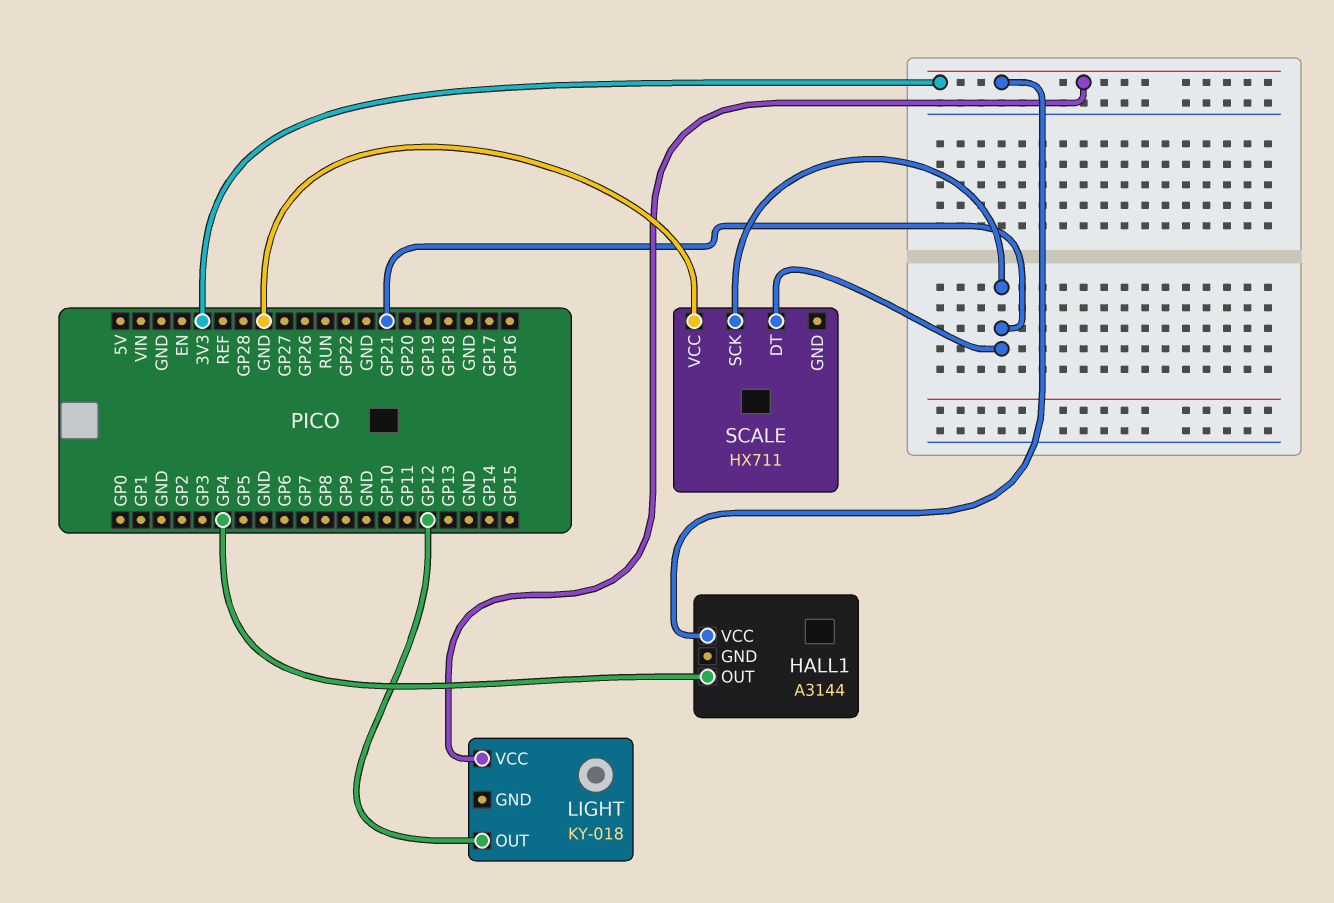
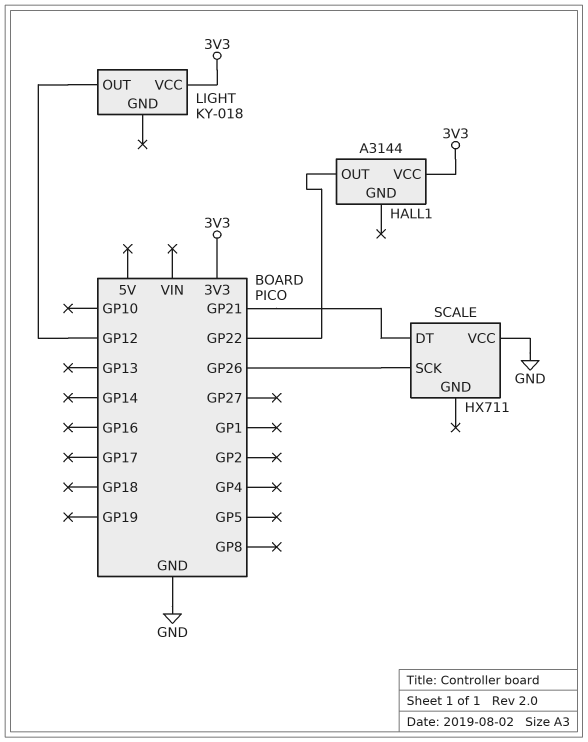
HALL1 pin OUT: GP4 -> GP22
SCALE pin SCK: GP21 -> GP26

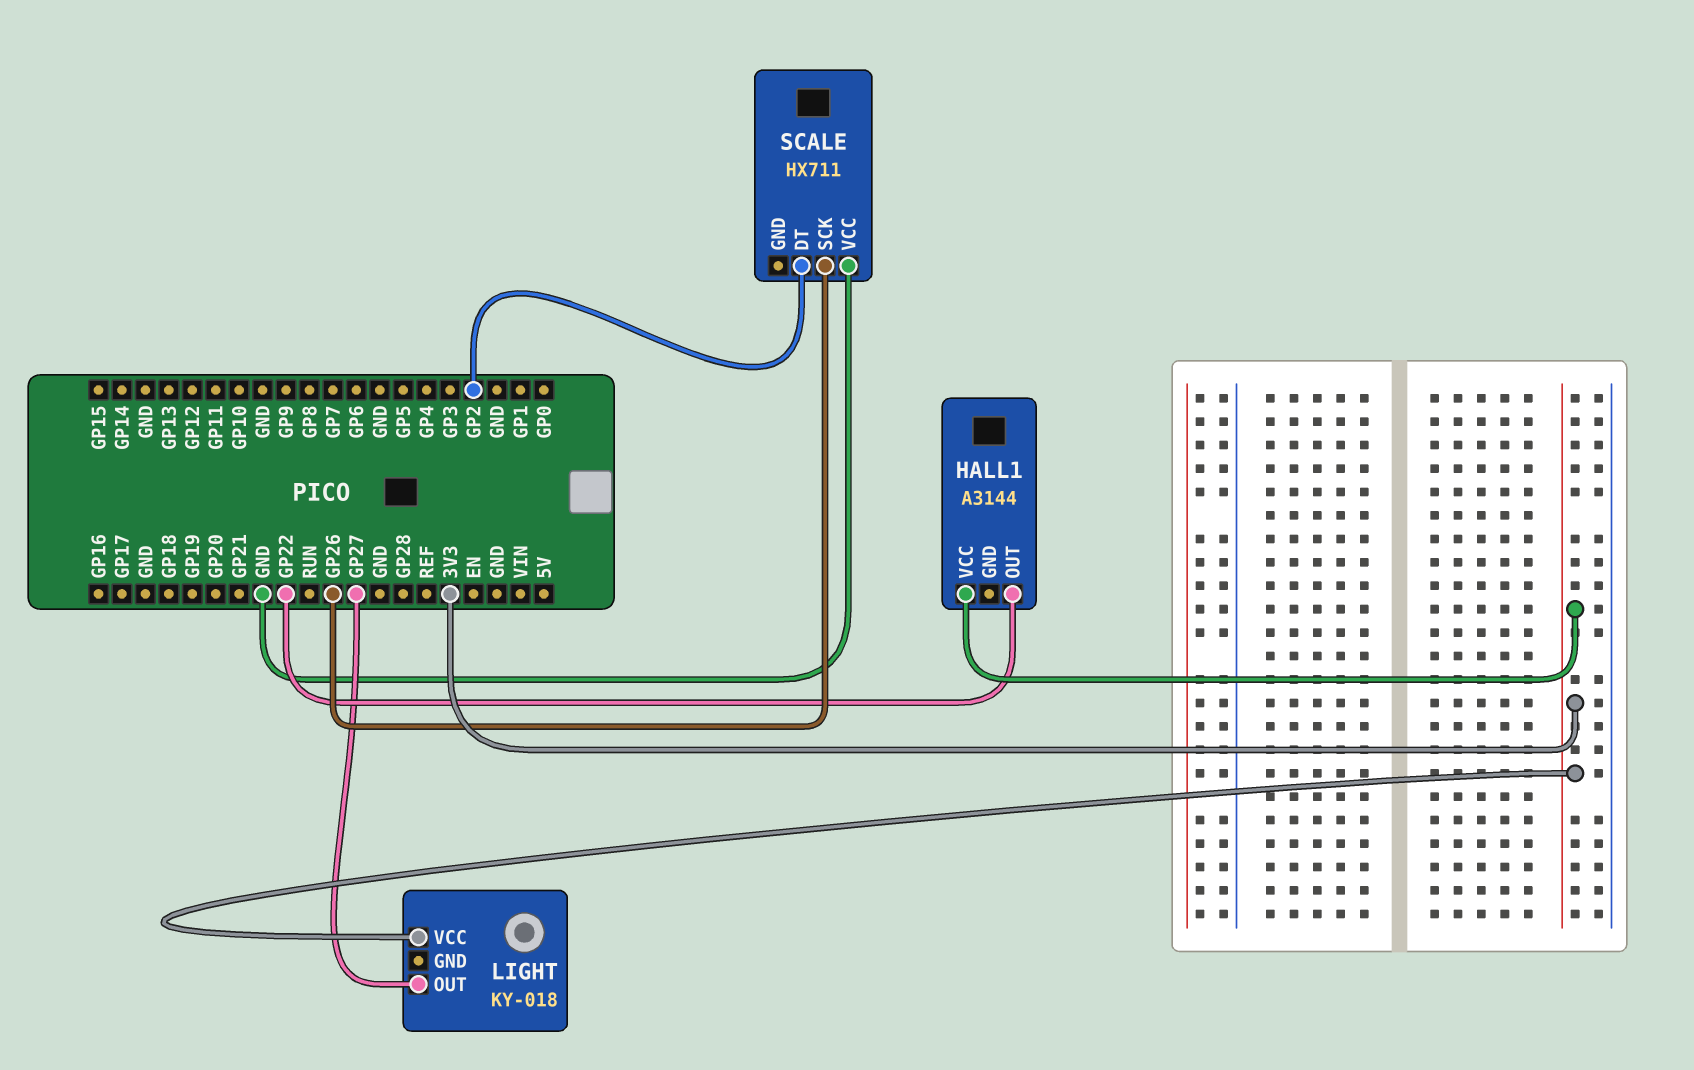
LIGHT pin OUT: GP12 -> GP27
SCALE pin DT: GP21 -> GP2

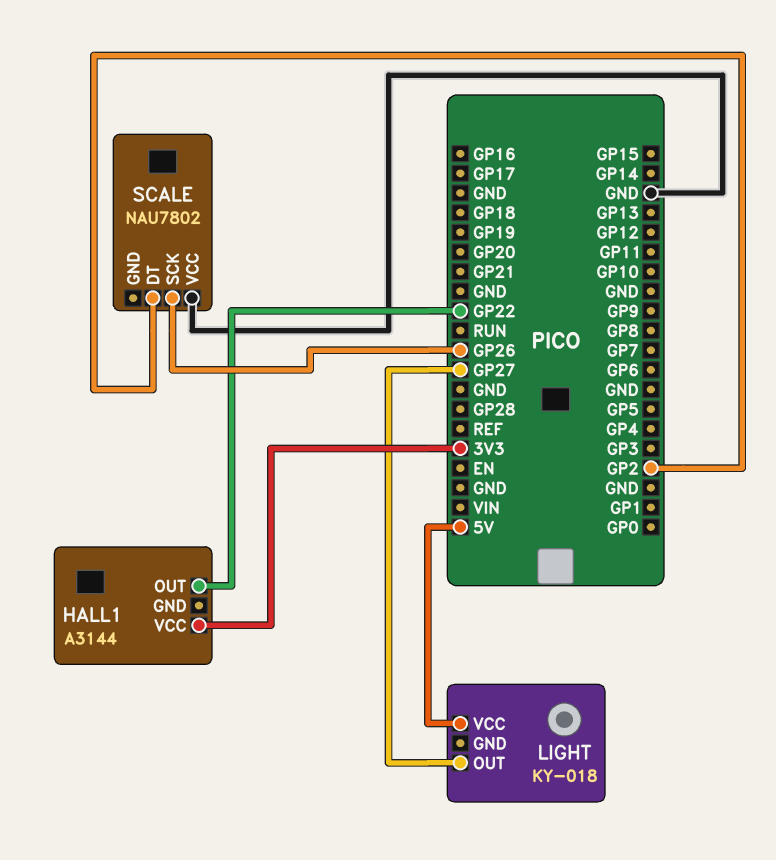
LIGHT pin VCC: 3V3 -> 5V
SCALE: HX711 -> NAU7802

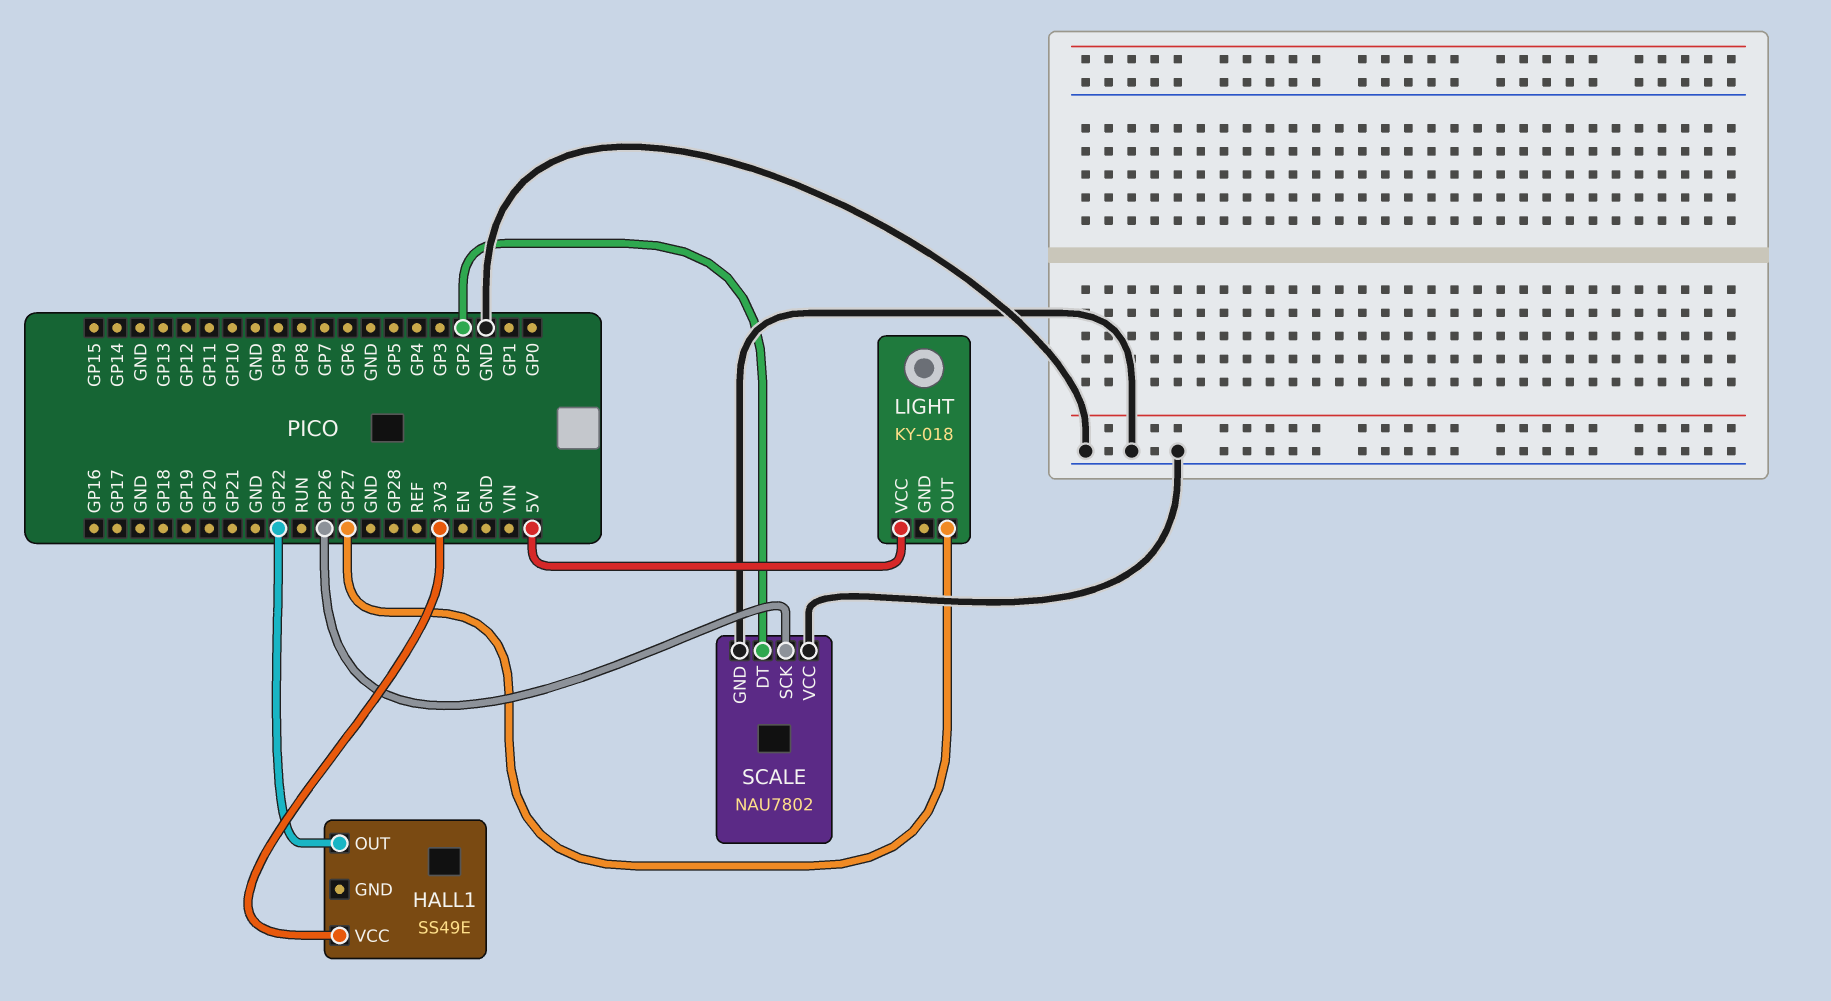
HALL1: A3144 -> SS49E
SCALE pin GND: none -> GND

